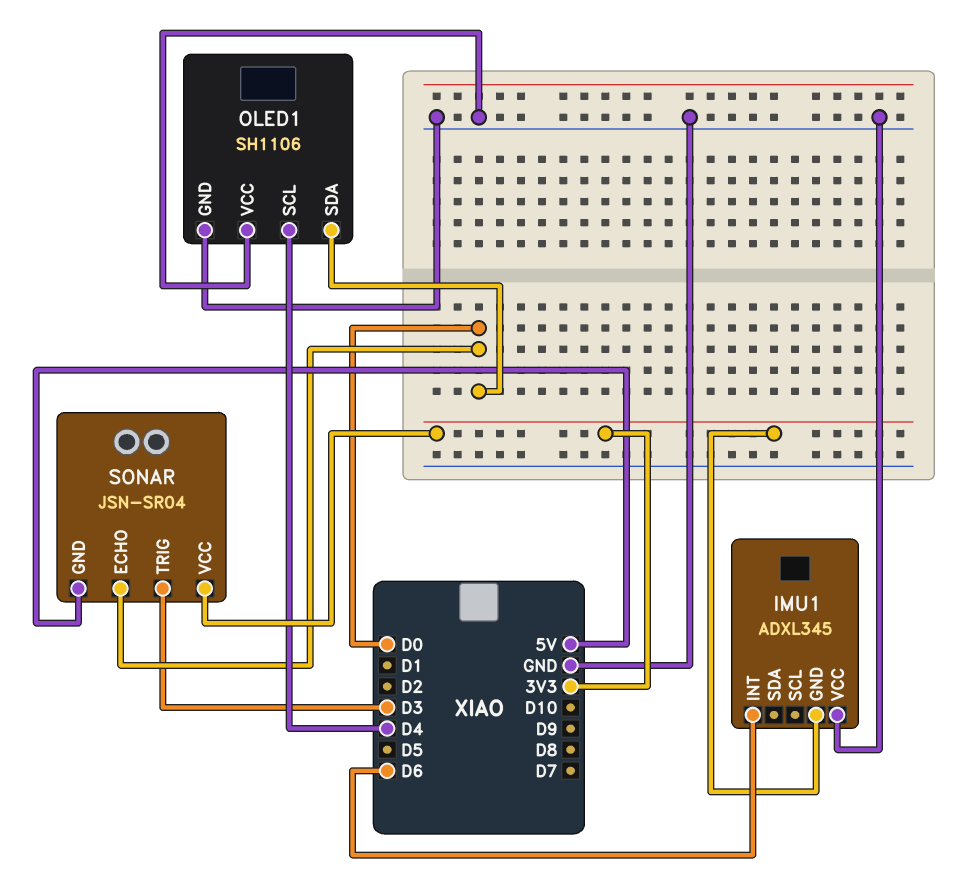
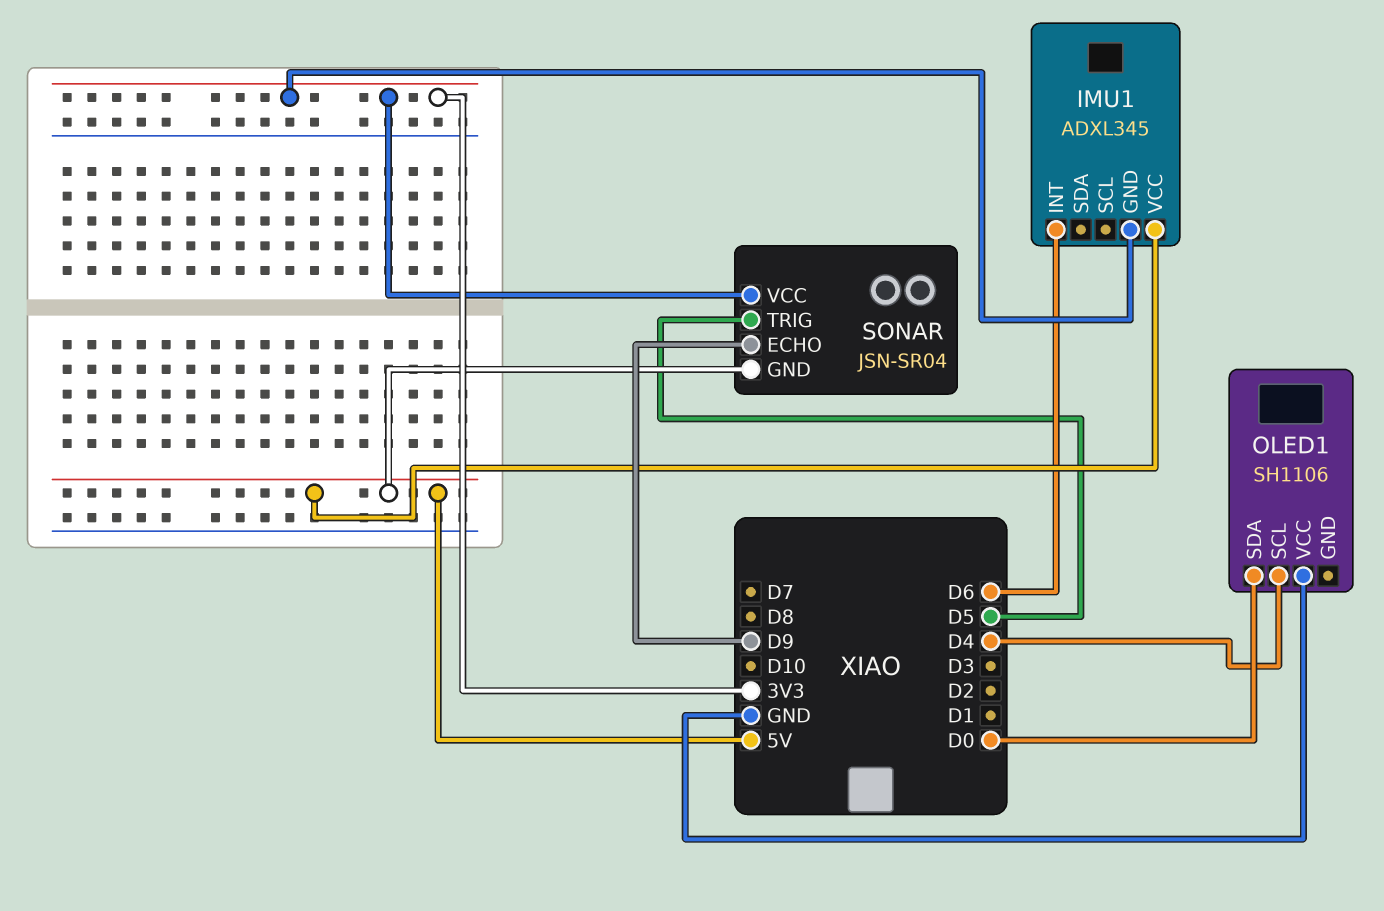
IMU1 pin VCC: GND -> 5V
OLED1 pin GND: GND -> none
SONAR pin ECHO: D0 -> D9
SONAR pin TRIG: D3 -> D5

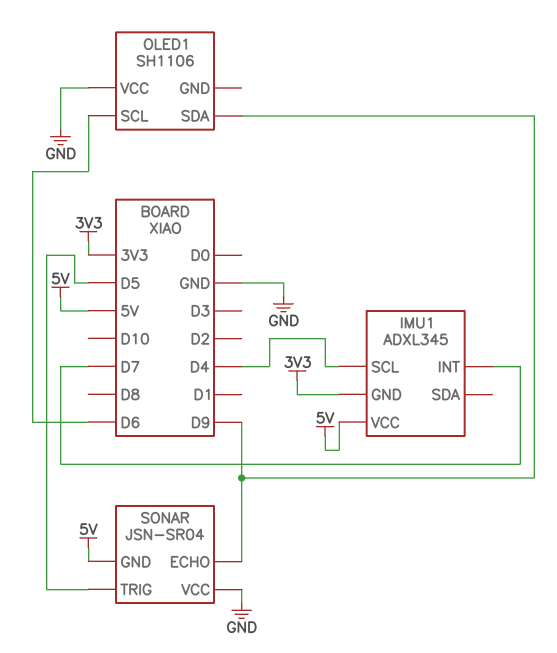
IMU1 pin INT: D6 -> D7
IMU1 pin SCL: none -> D4
OLED1 pin SCL: D4 -> D6
OLED1 pin SDA: D0 -> D9
SONAR pin VCC: 3V3 -> GND

